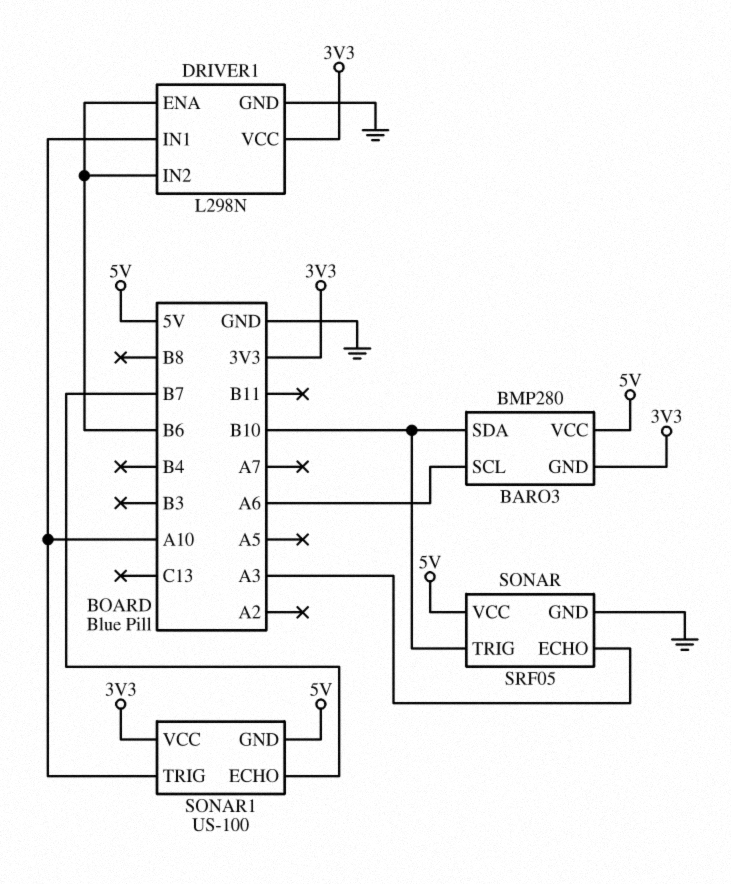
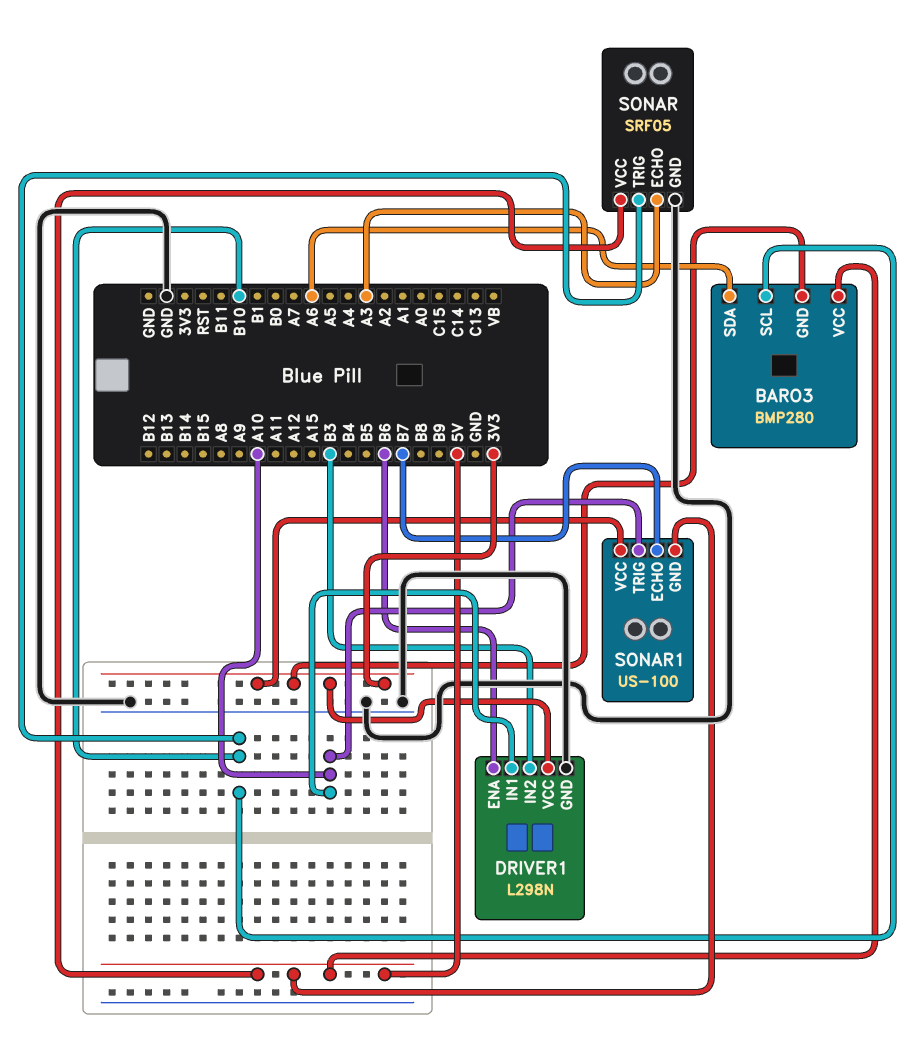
BARO3 pin SCL: A6 -> B10
BARO3 pin SDA: B10 -> A6
DRIVER1 pin IN2: B6 -> B3

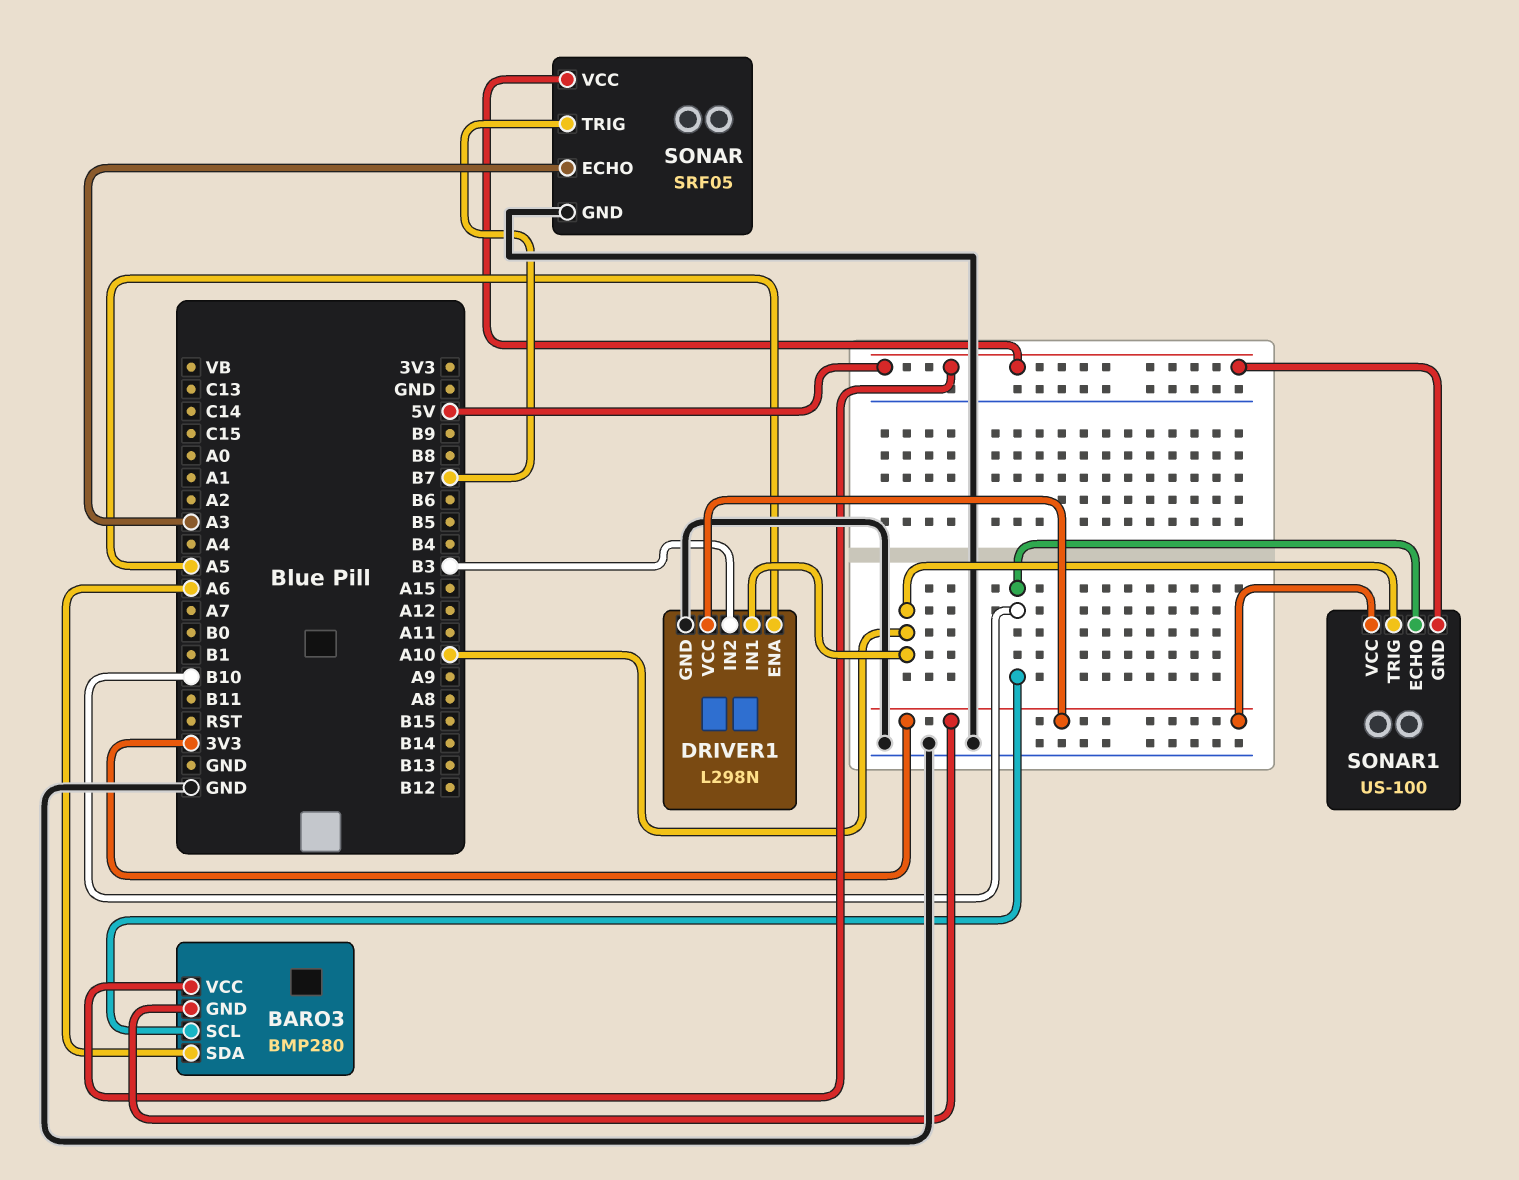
DRIVER1 pin ENA: B6 -> A5
SONAR pin TRIG: B10 -> B7
SONAR1 pin ECHO: B7 -> B10

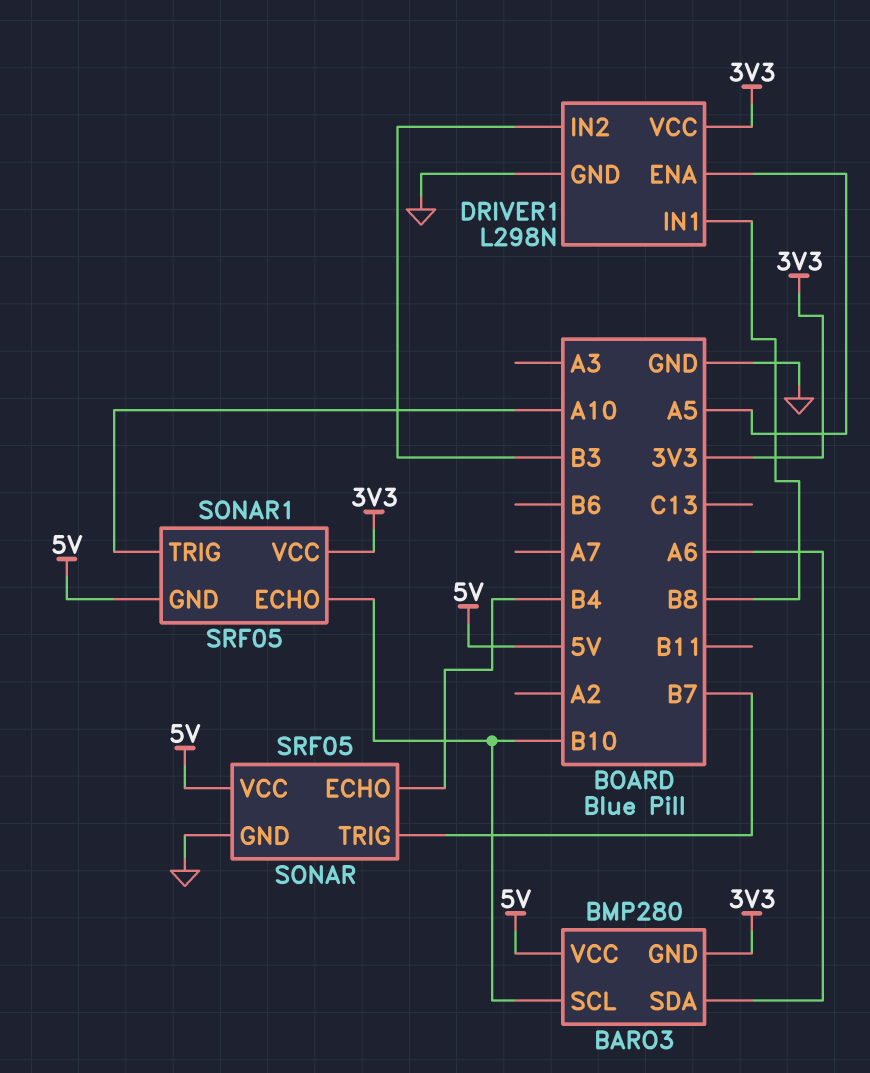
DRIVER1 pin IN1: A10 -> B8
SONAR pin ECHO: A3 -> B4
SONAR1: US-100 -> SRF05

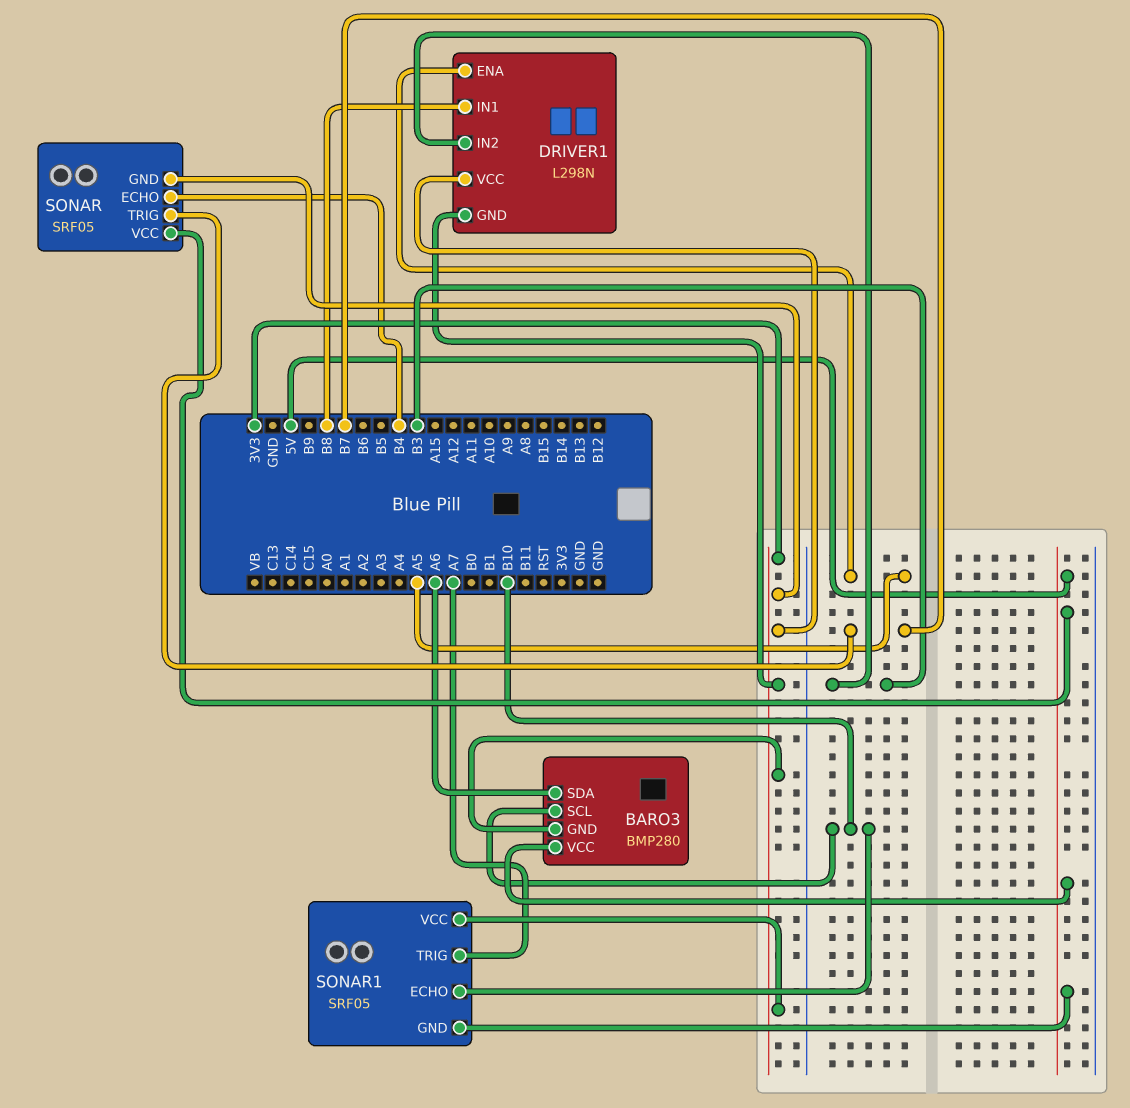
DRIVER1 pin GND: GND -> 3V3
SONAR pin GND: GND -> 3V3
SONAR1 pin TRIG: A10 -> A7

